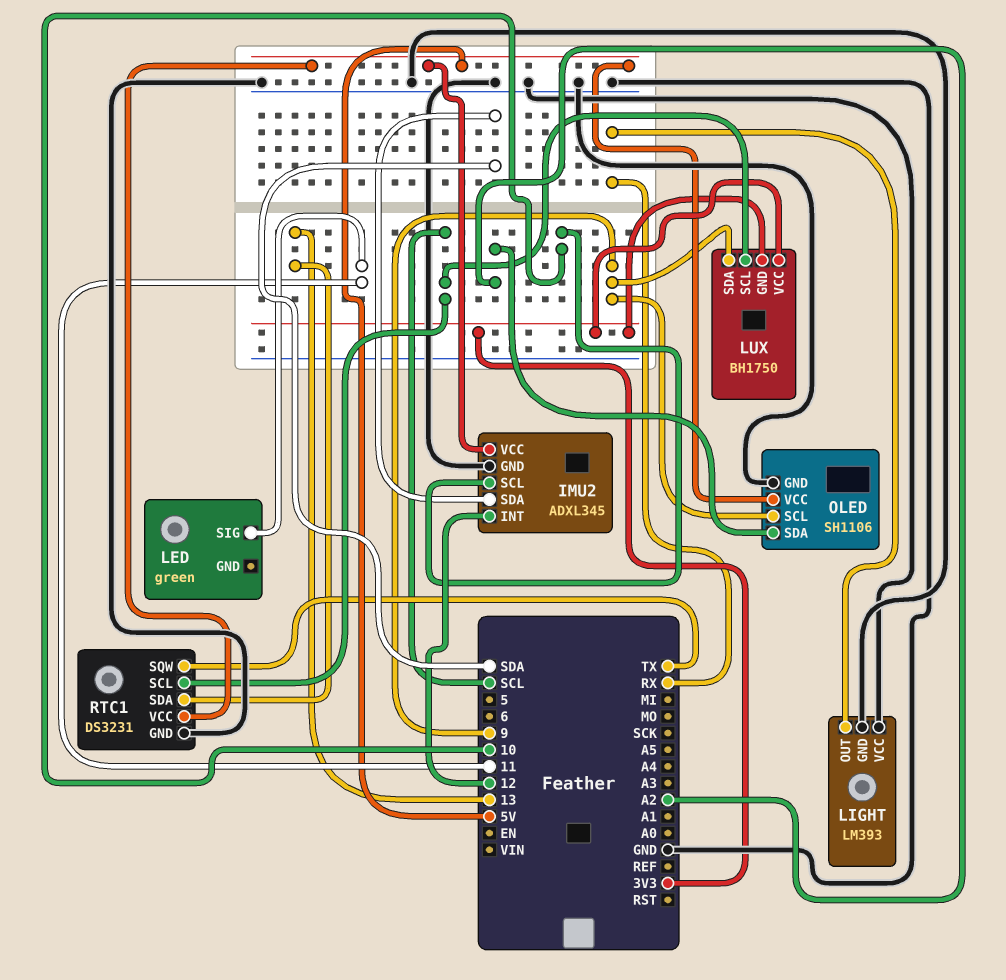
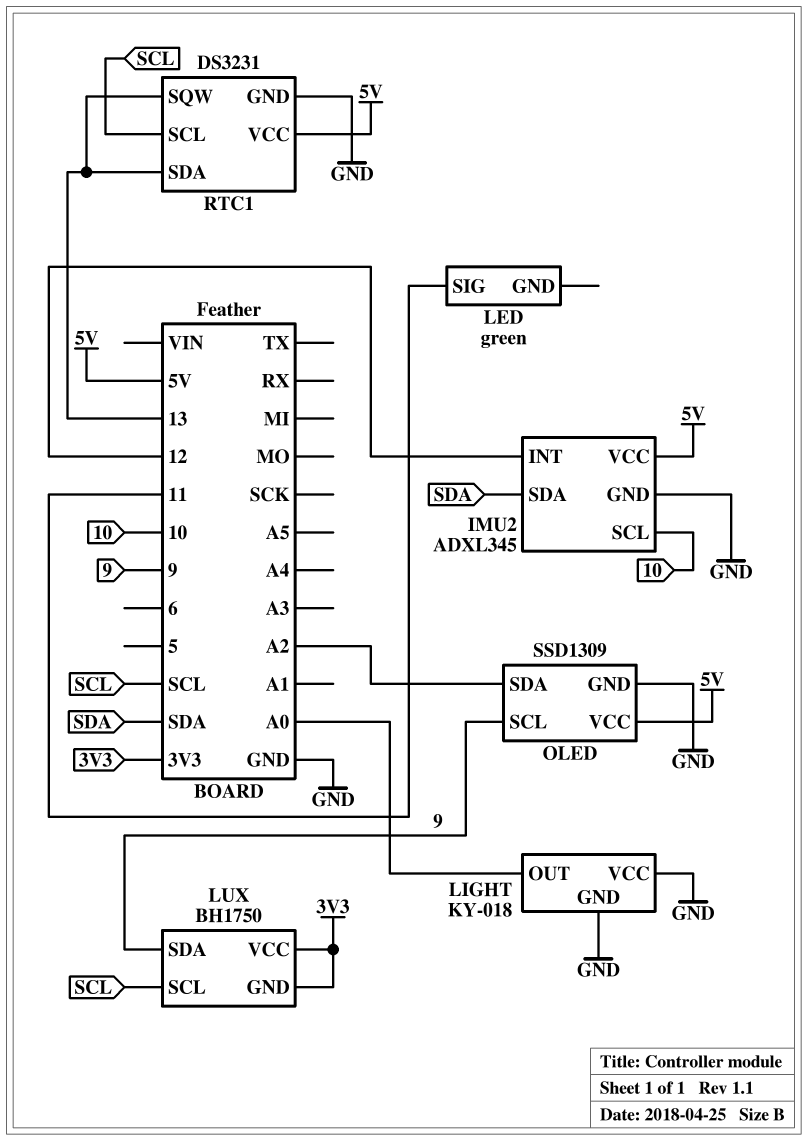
LIGHT: LM393 -> KY-018
LIGHT pin OUT: RX -> A0
OLED: SH1106 -> SSD1309
RTC1 pin SQW: TX -> 13

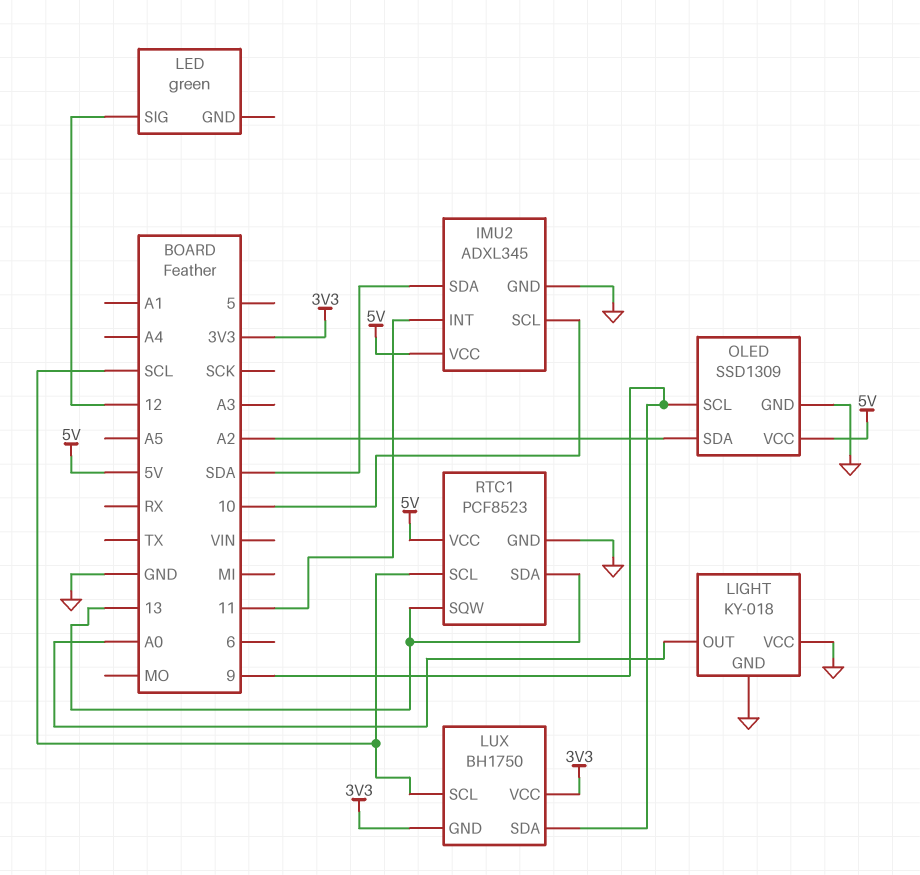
IMU2 pin INT: 12 -> 11
LED pin SIG: 11 -> 12
RTC1: DS3231 -> PCF8523

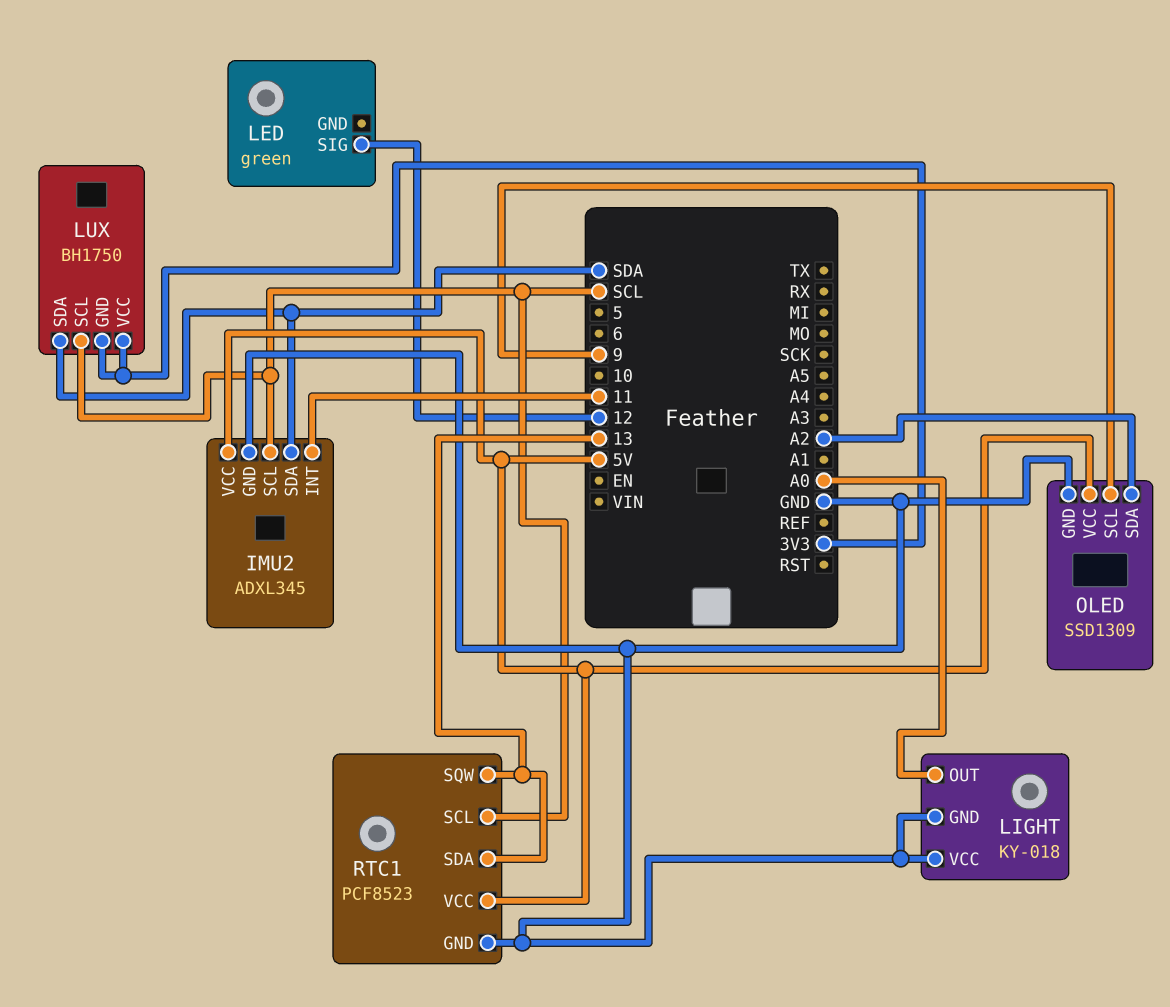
IMU2 pin SCL: 10 -> SCL
LUX pin SDA: 9 -> SDA

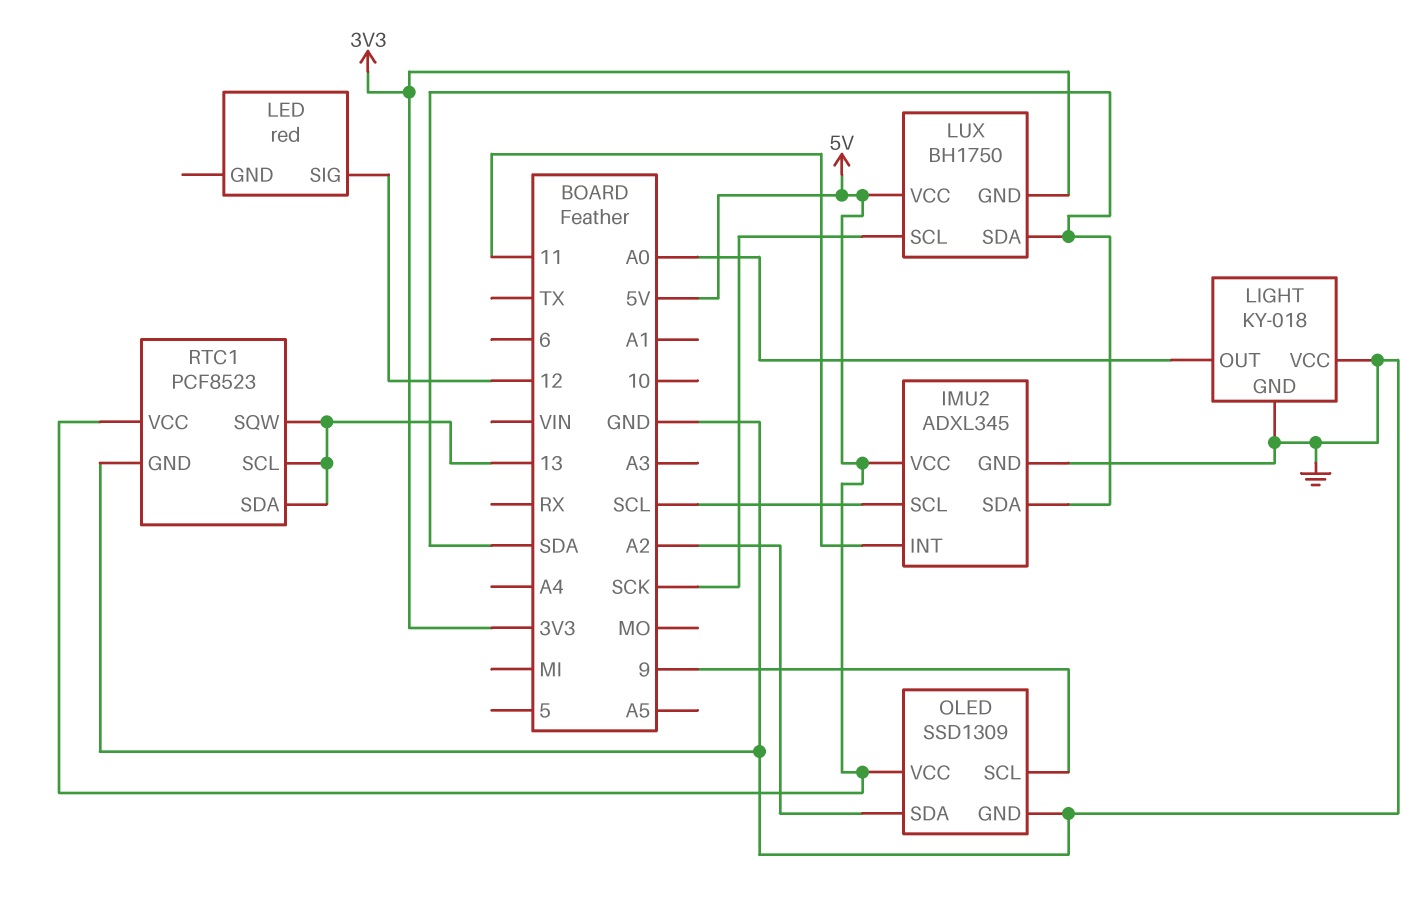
LED: green -> red
LUX pin SCL: SCL -> SCK
LUX pin VCC: 3V3 -> 5V
RTC1 pin SCL: SCL -> 13

